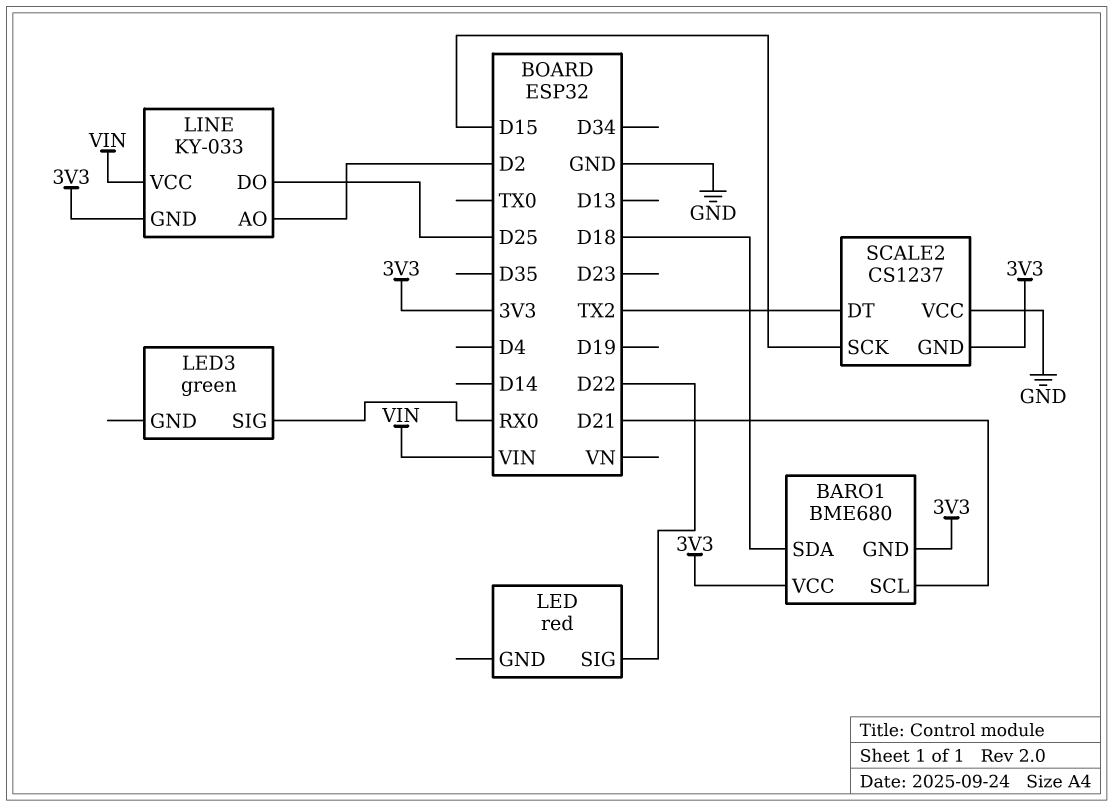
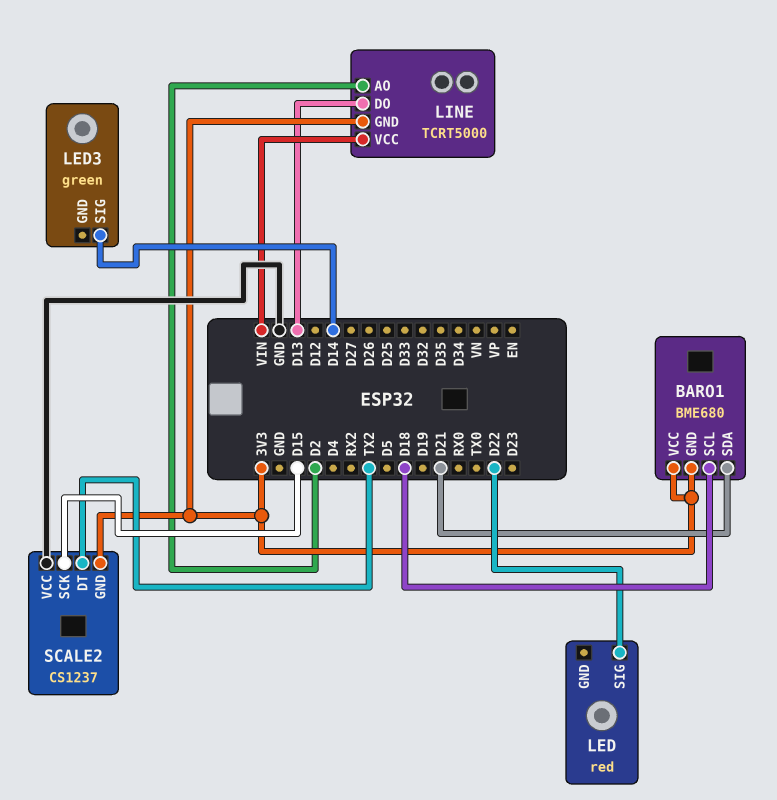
BARO1 pin SCL: D21 -> D18
BARO1 pin SDA: D18 -> D21
LED3 pin SIG: RX0 -> D14
LINE: KY-033 -> TCRT5000
LINE pin DO: D25 -> D13

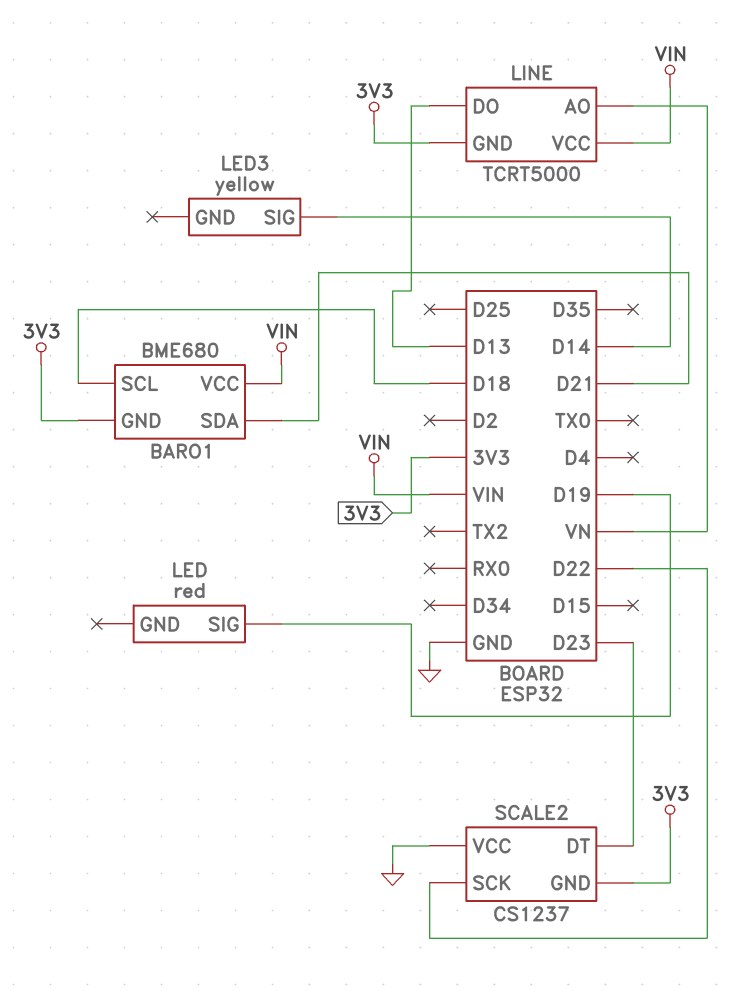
BARO1 pin VCC: 3V3 -> VIN
LED pin SIG: D22 -> D19
LED3: green -> yellow
LINE pin AO: D2 -> VN
SCALE2 pin DT: TX2 -> D23
SCALE2 pin SCK: D15 -> D22

